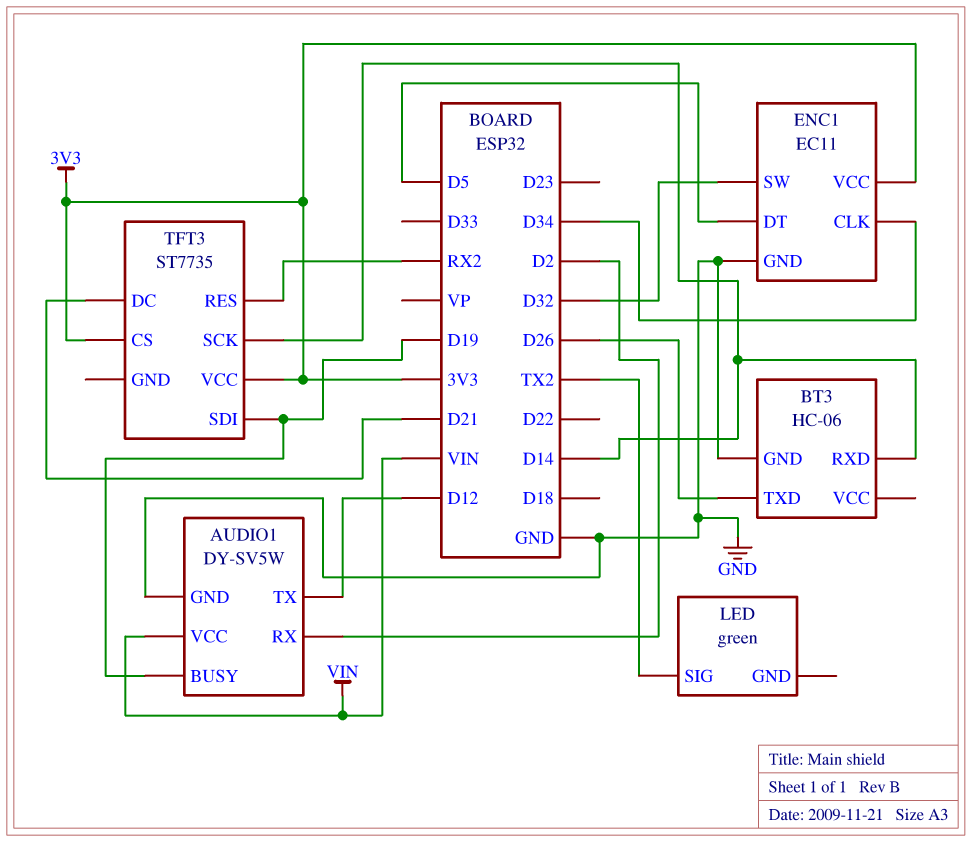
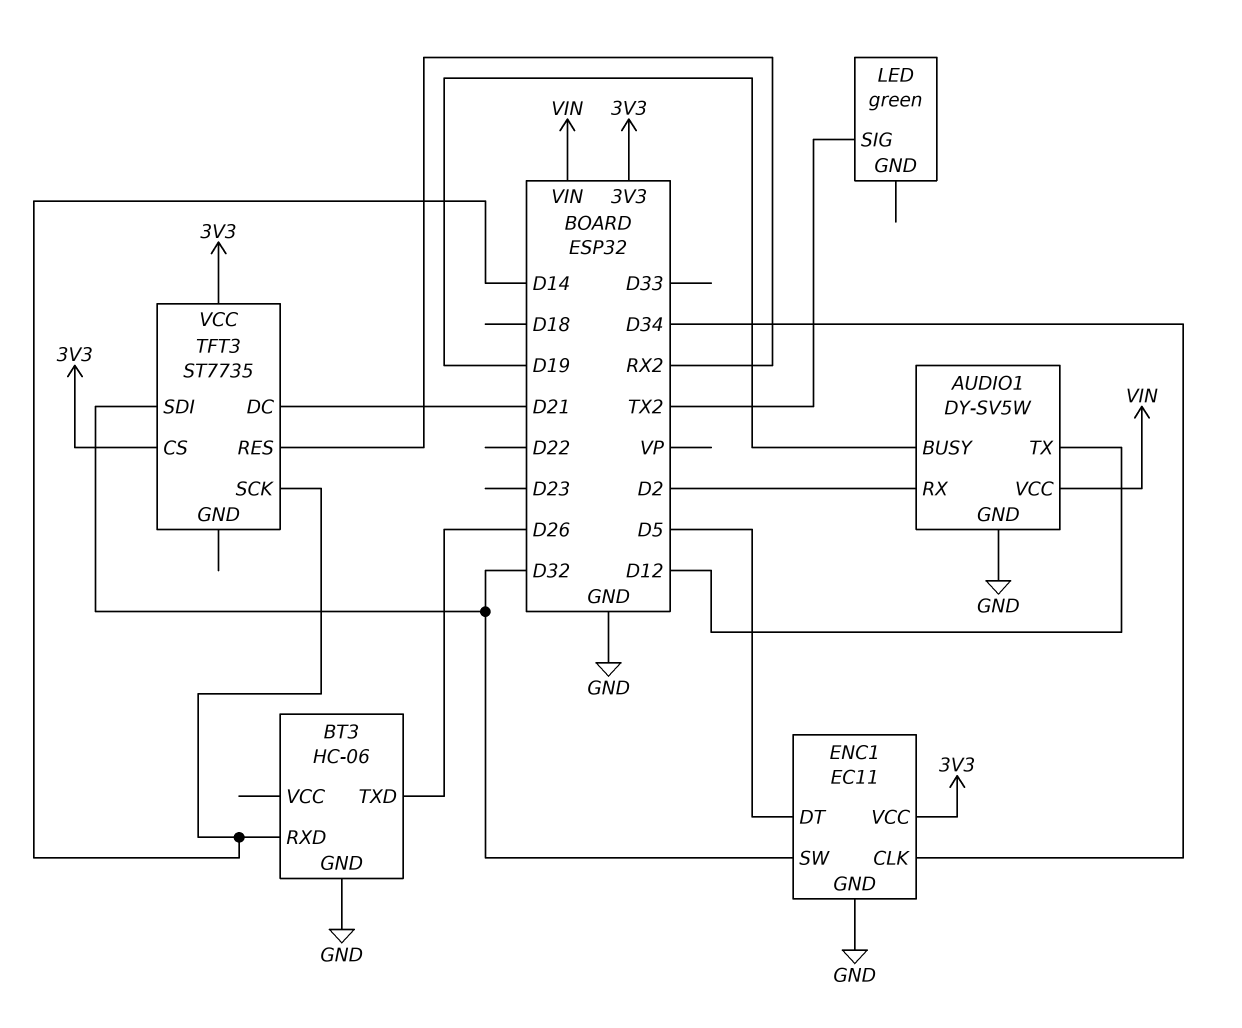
TFT3 pin SDI: D19 -> D32

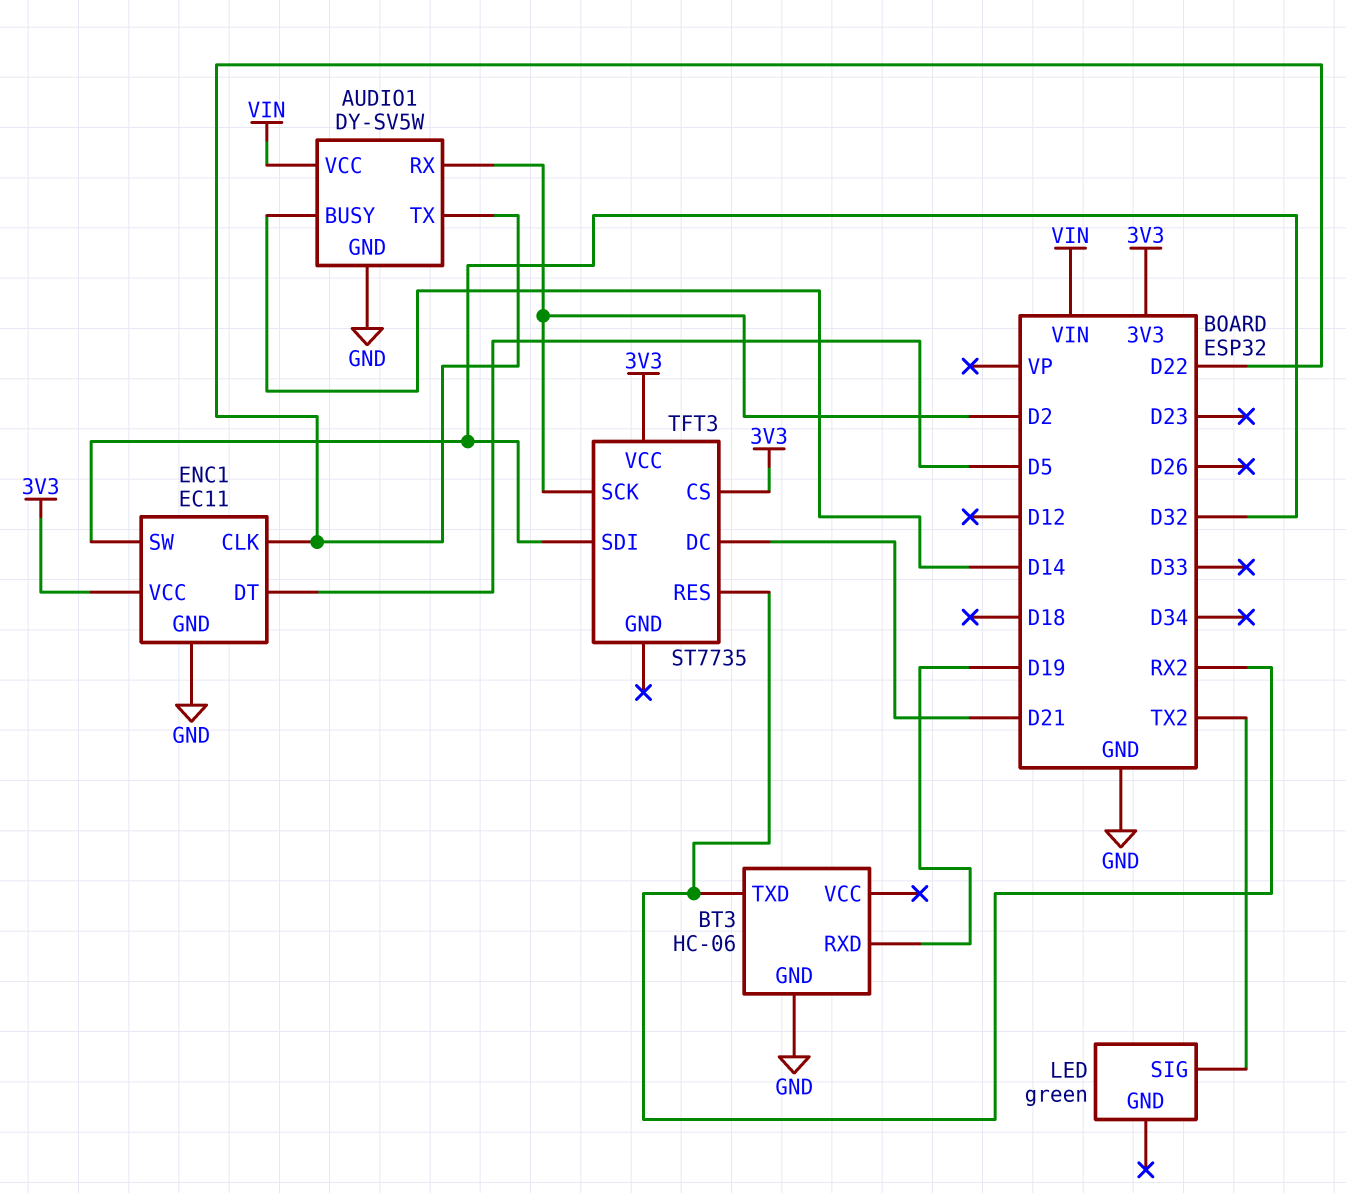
AUDIO1 pin BUSY: D19 -> D14
AUDIO1 pin TX: D12 -> D22
BT3 pin RXD: D14 -> D19
BT3 pin TXD: D26 -> RX2
ENC1 pin CLK: D34 -> D22
TFT3 pin SCK: D14 -> D2

